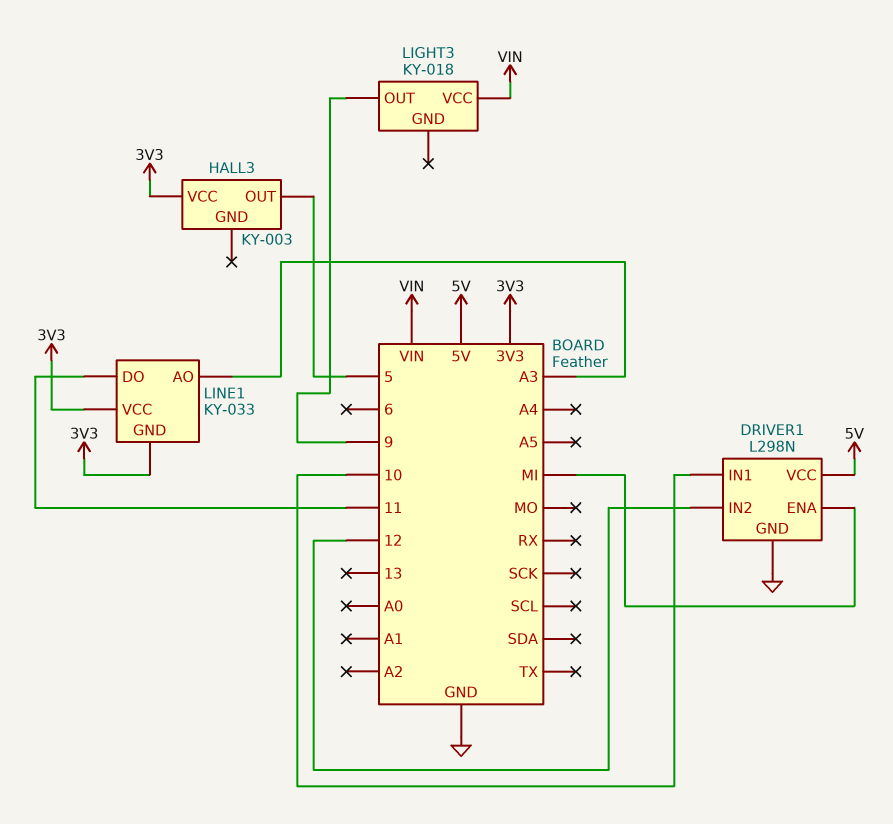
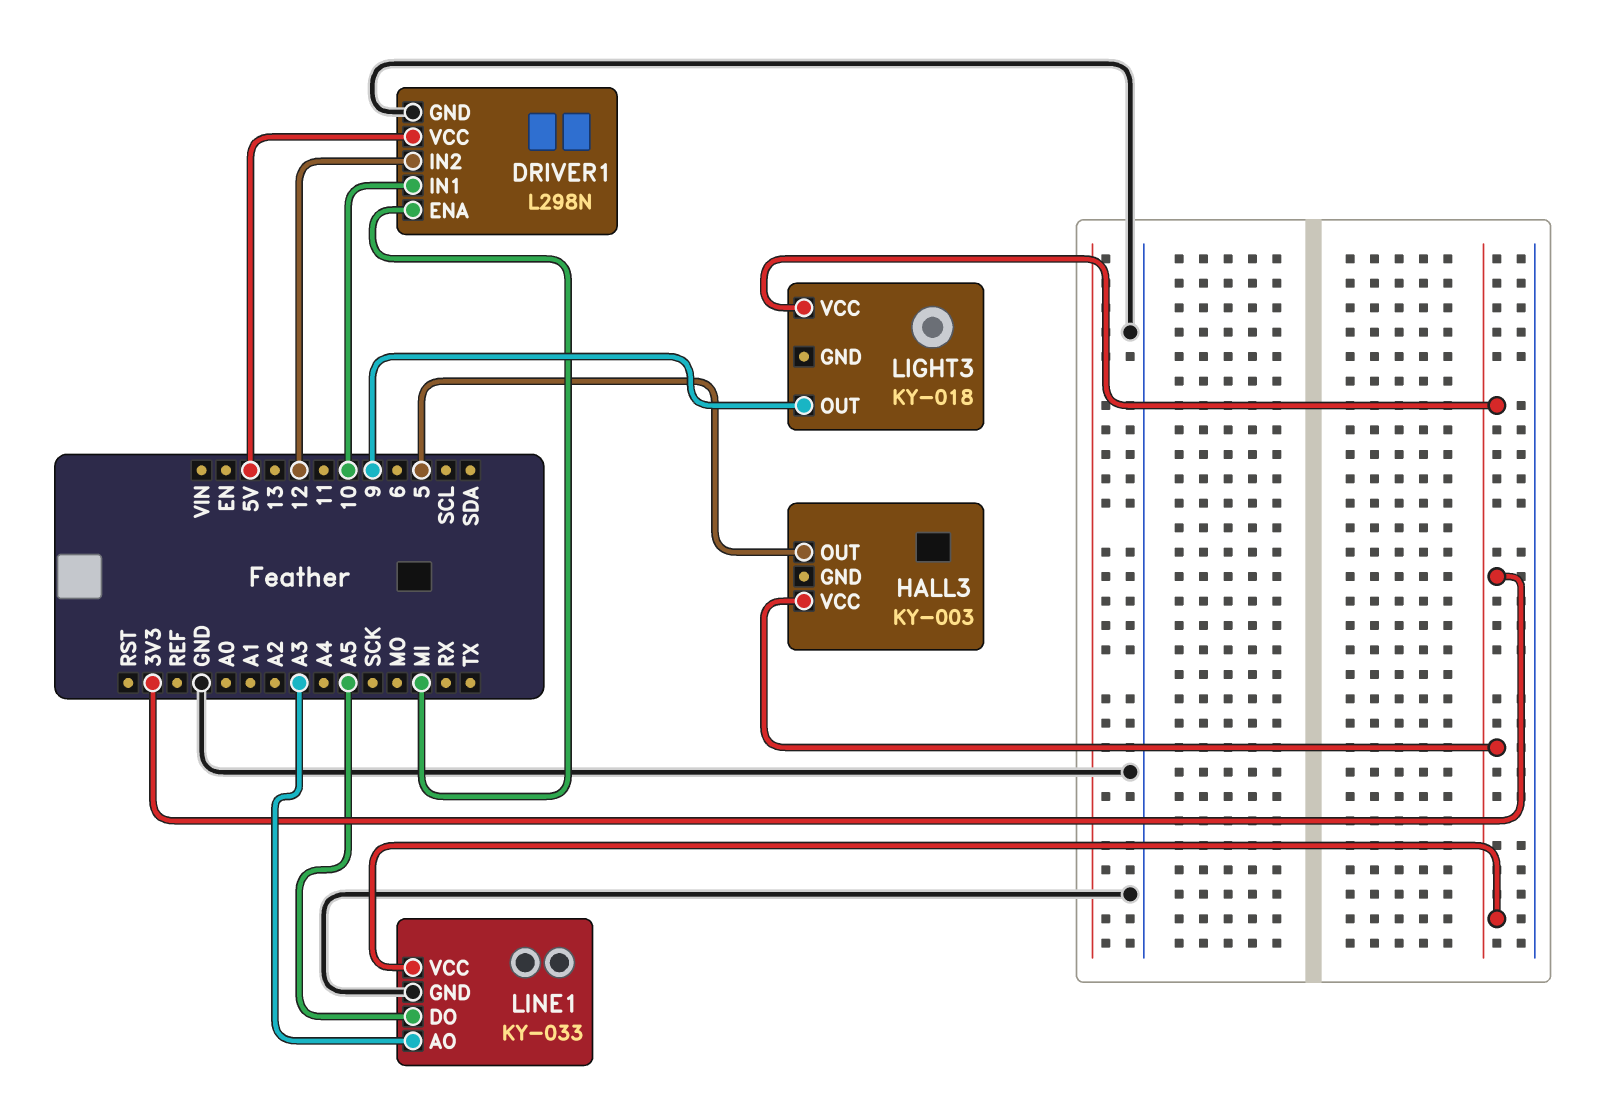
LIGHT3 pin VCC: VIN -> 3V3
LINE1 pin DO: 11 -> A5
LINE1 pin GND: 3V3 -> GND

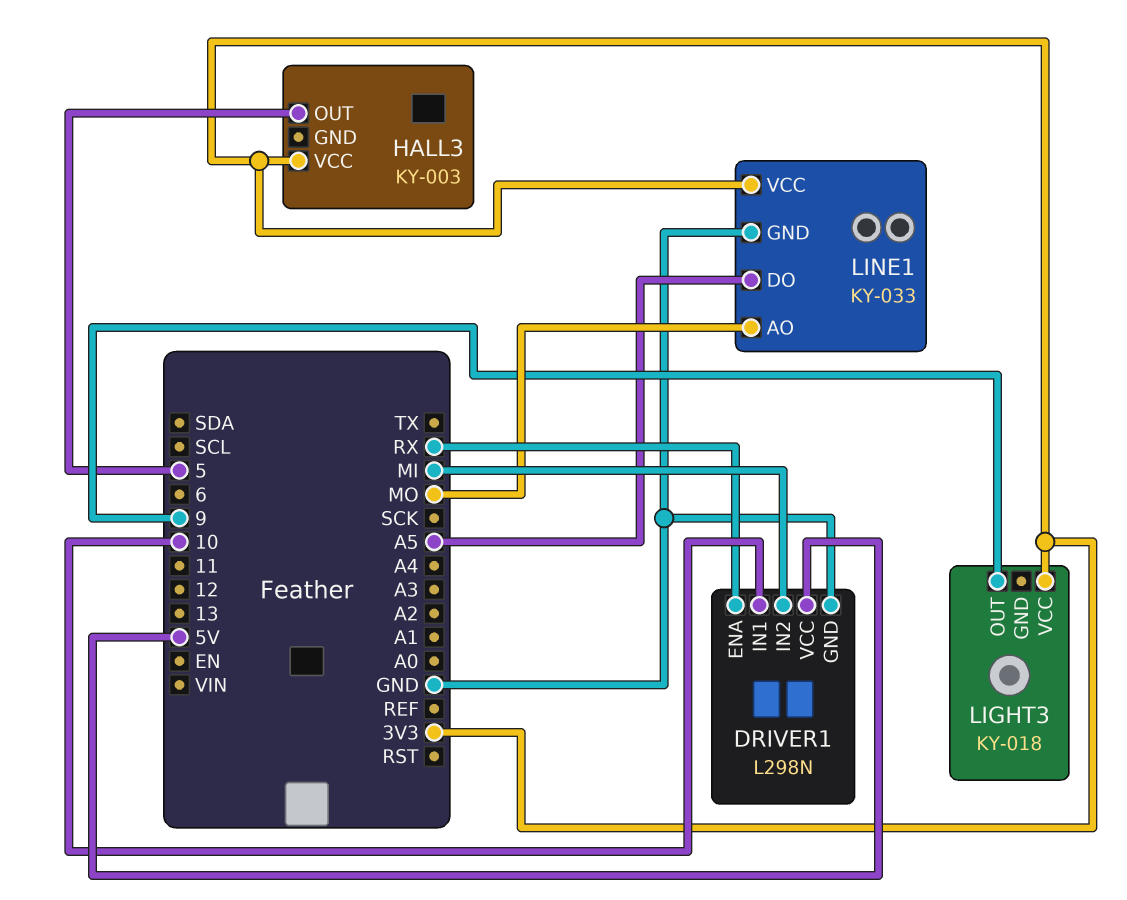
DRIVER1 pin ENA: MI -> RX
DRIVER1 pin IN2: 12 -> MI
LINE1 pin AO: A3 -> MO

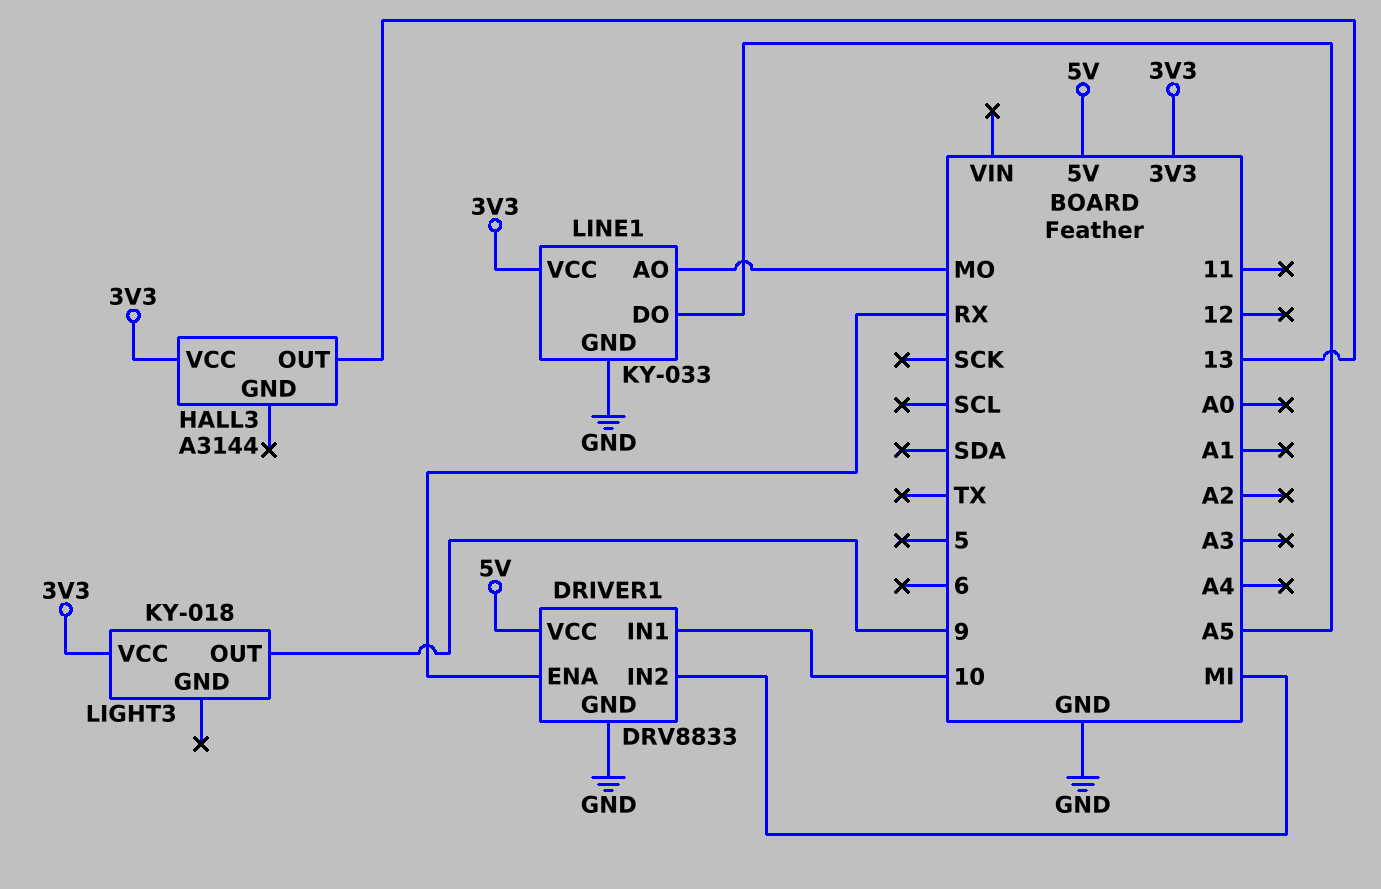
DRIVER1: L298N -> DRV8833
HALL3: KY-003 -> A3144
HALL3 pin OUT: 5 -> 13

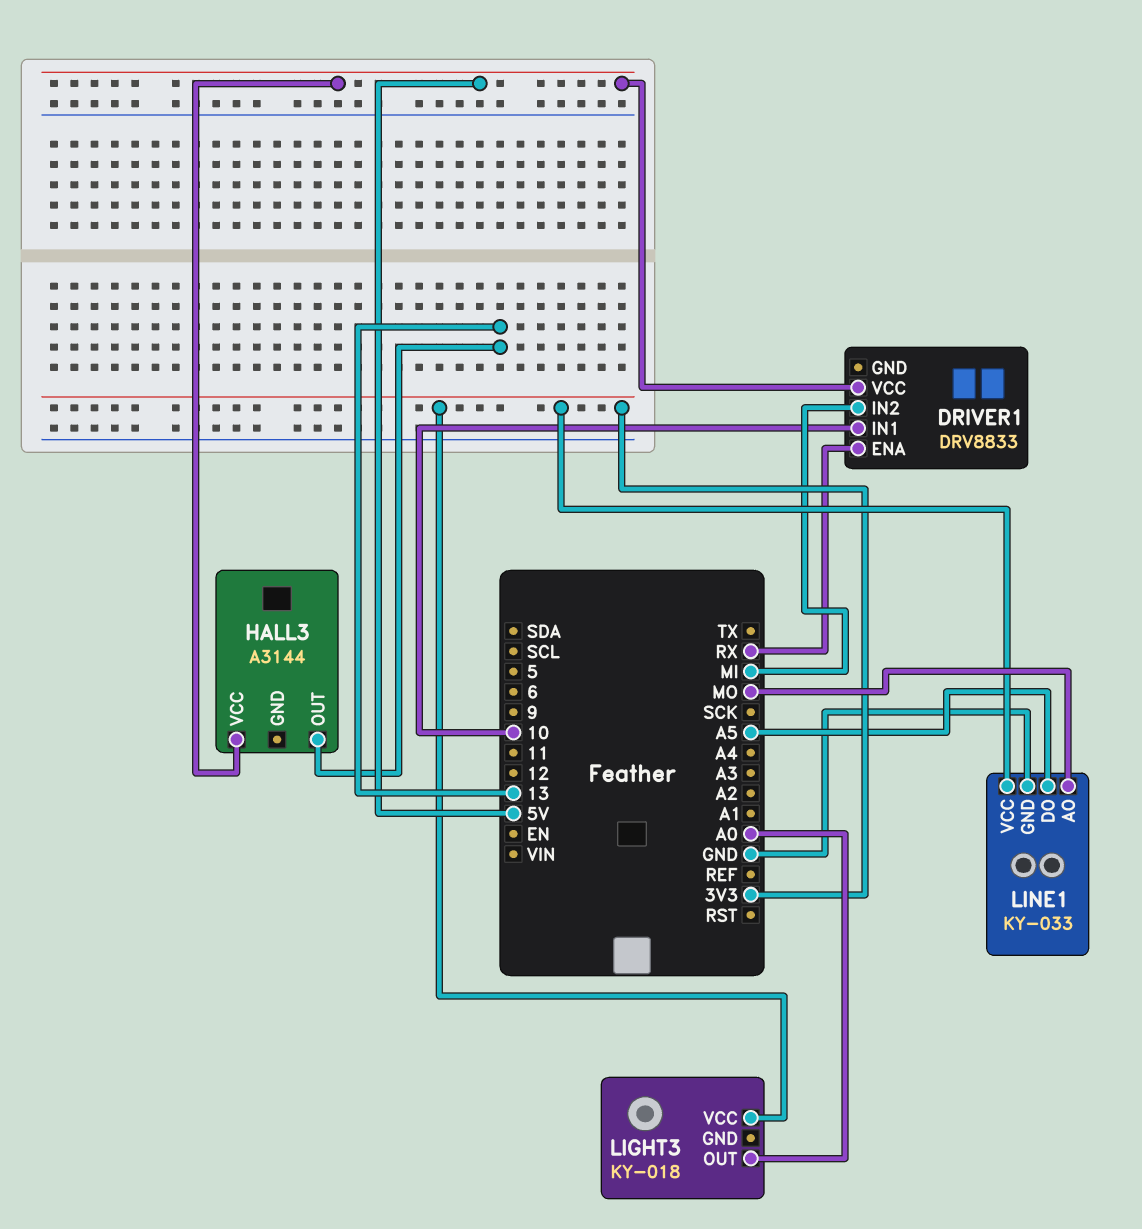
DRIVER1 pin GND: GND -> none
HALL3 pin VCC: 3V3 -> 5V
LIGHT3 pin OUT: 9 -> A0

